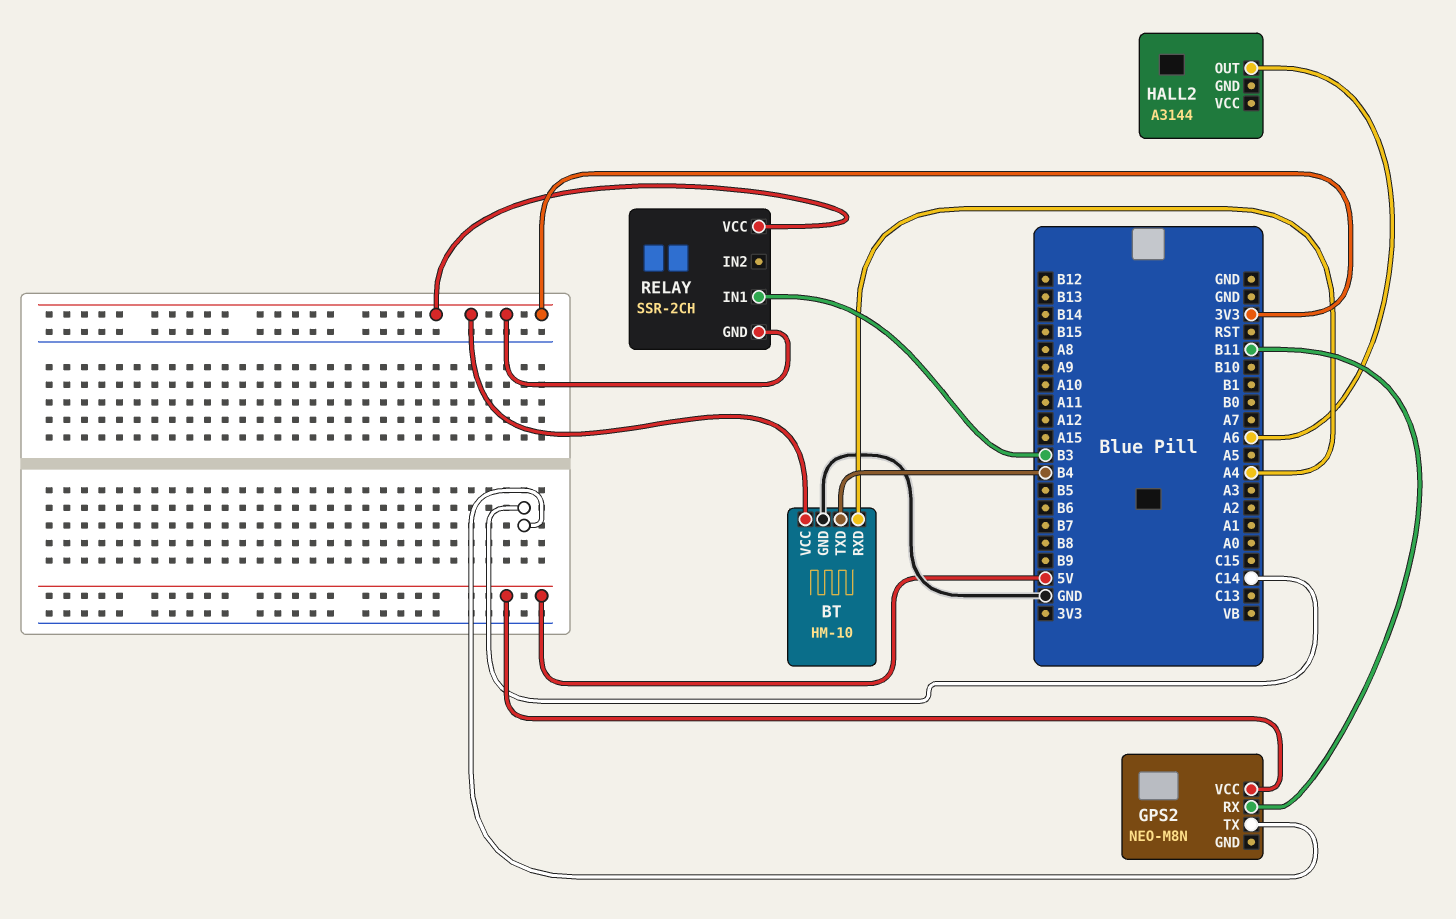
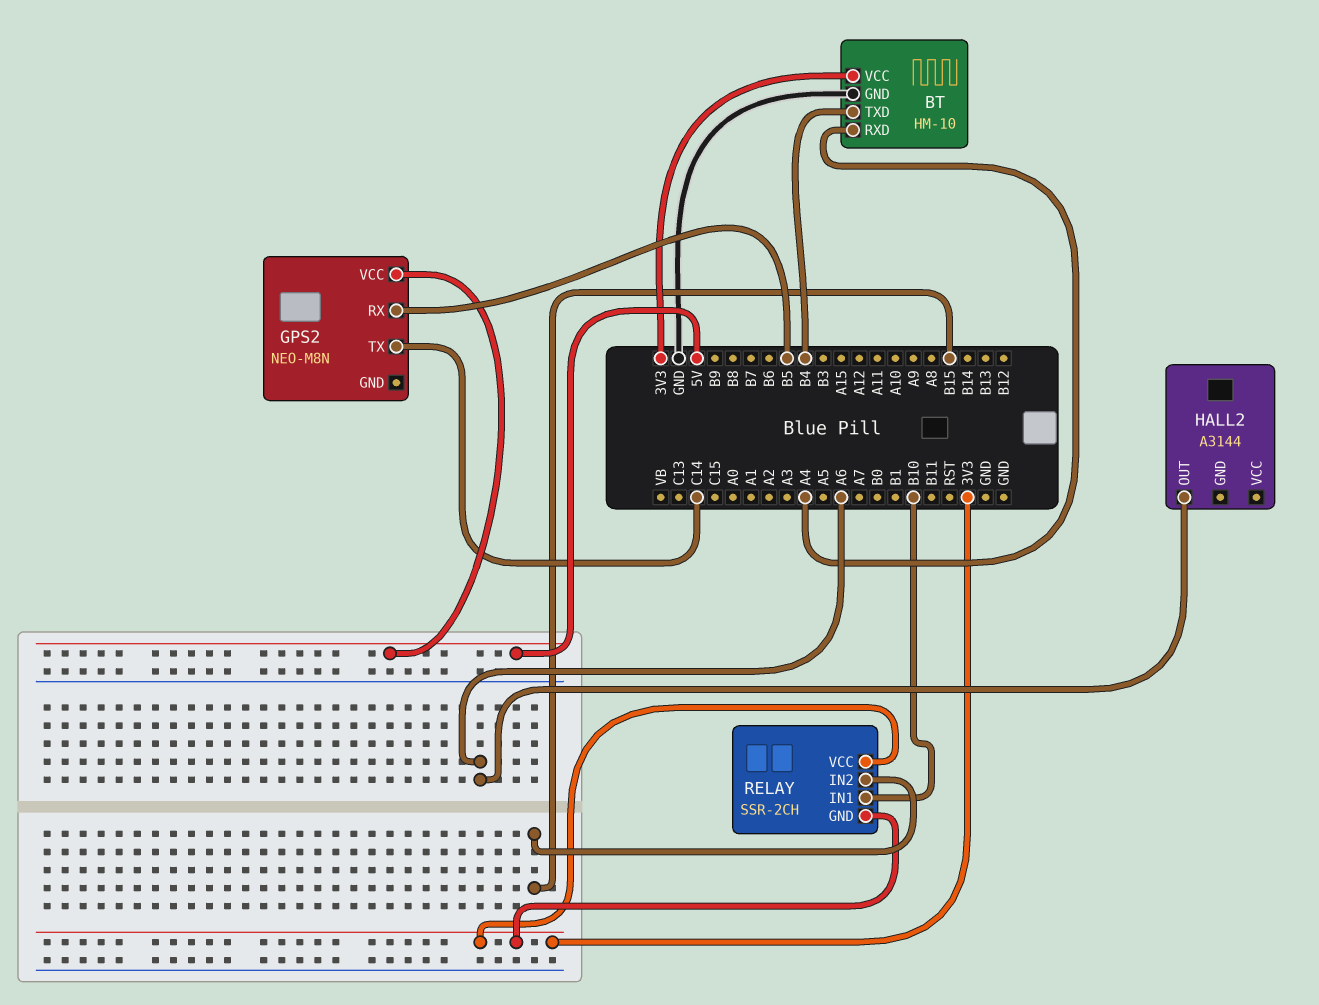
GPS2 pin RX: B11 -> B5
RELAY pin IN1: B3 -> B10
RELAY pin IN2: none -> B15

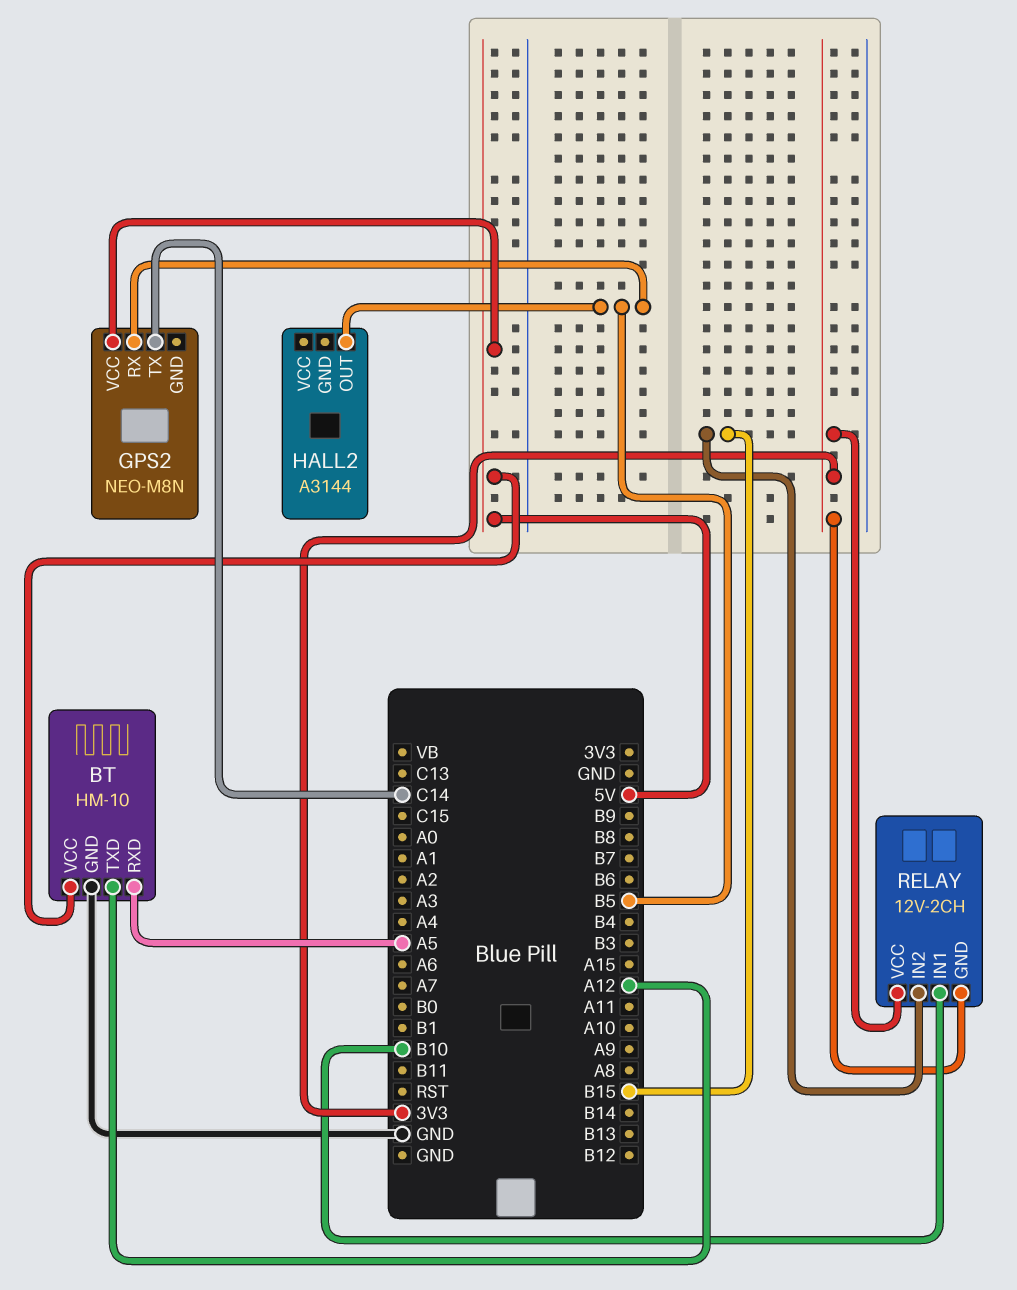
BT pin RXD: A4 -> A5
BT pin TXD: B4 -> A12
BT pin VCC: 3V3 -> 5V
HALL2 pin OUT: A6 -> B5
RELAY: SSR-2CH -> 12V-2CH

